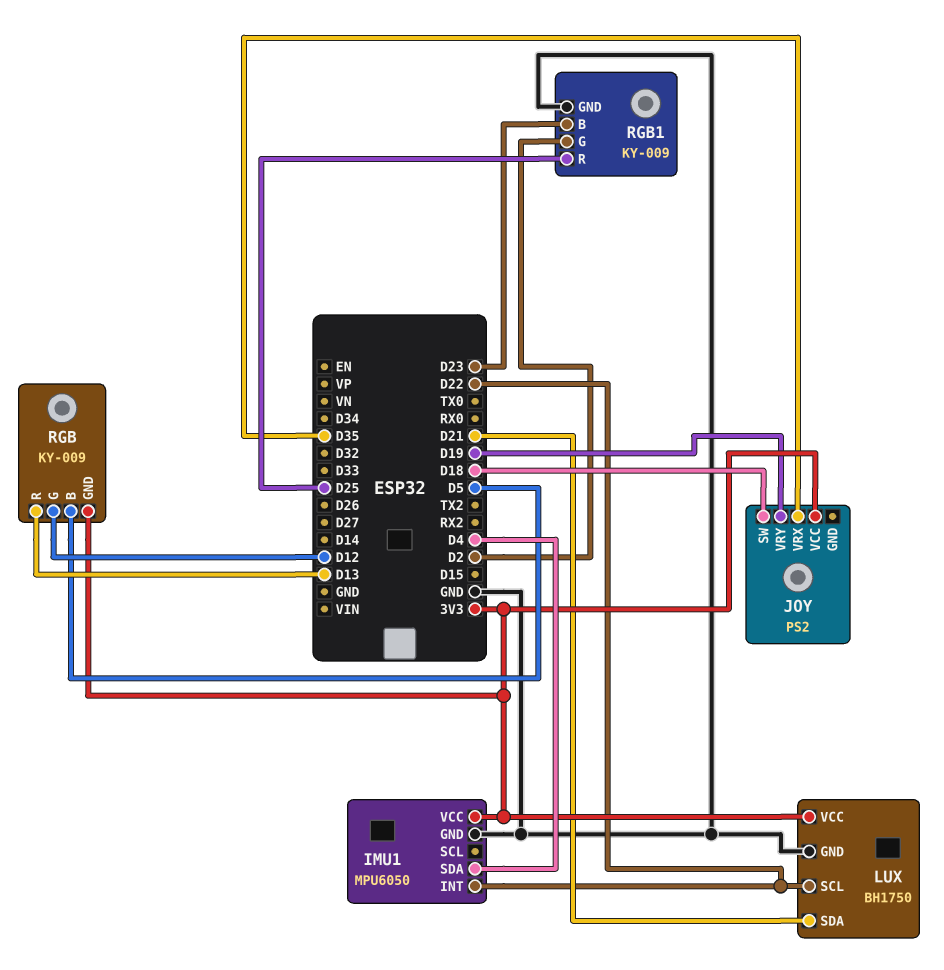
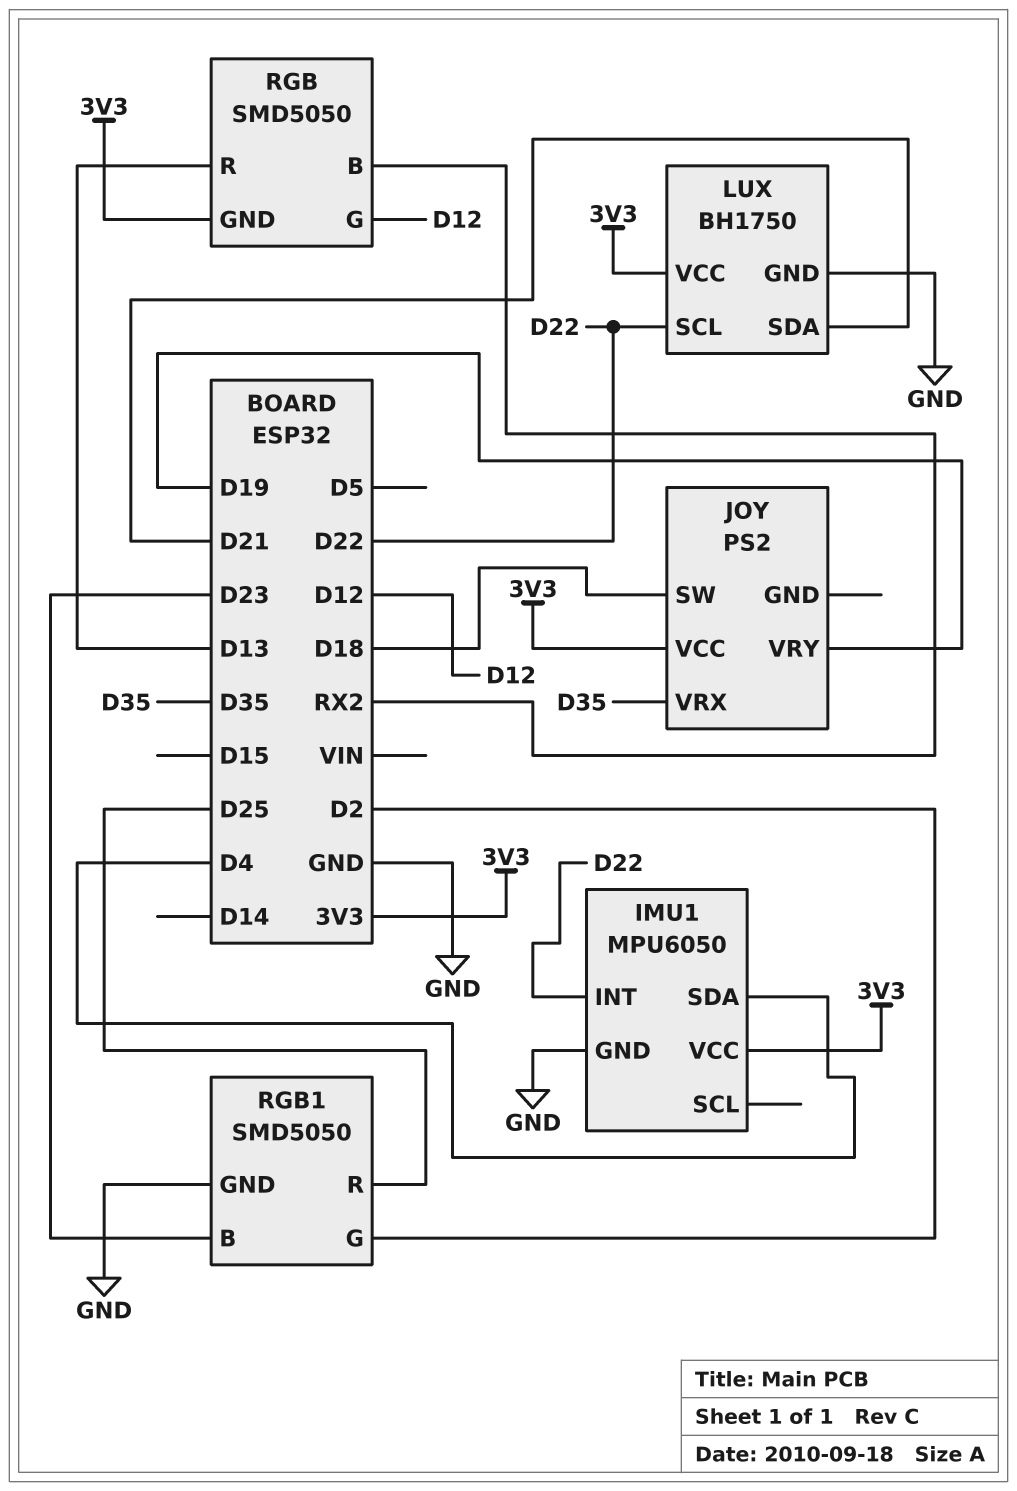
RGB: KY-009 -> SMD5050
RGB pin B: D5 -> RX2
RGB1: KY-009 -> SMD5050

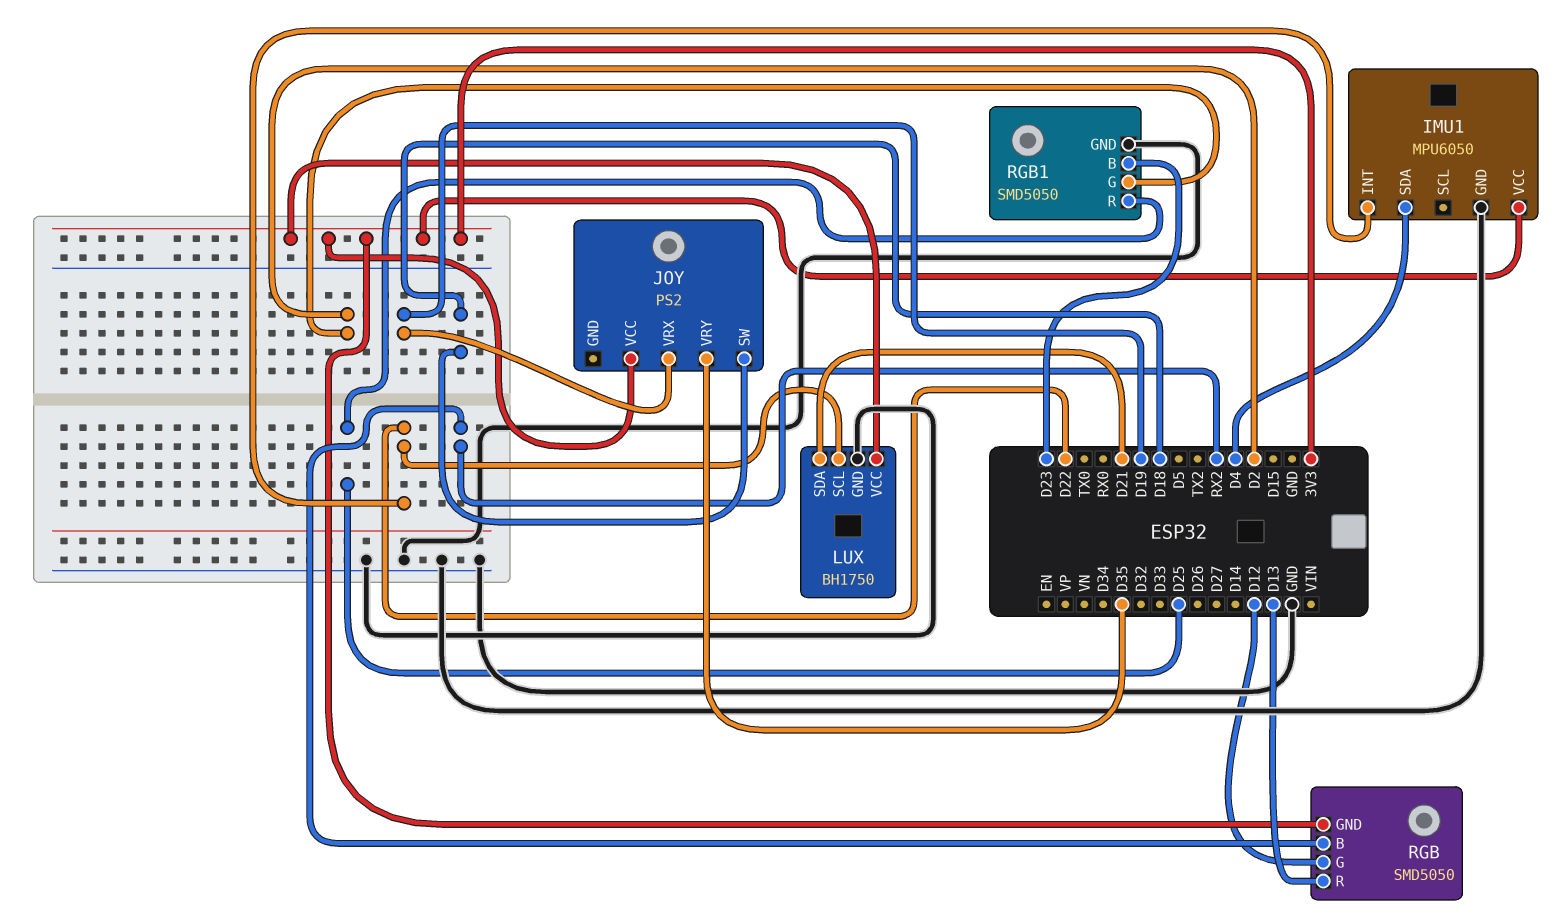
JOY pin VRX: D35 -> D19
JOY pin VRY: D19 -> D35

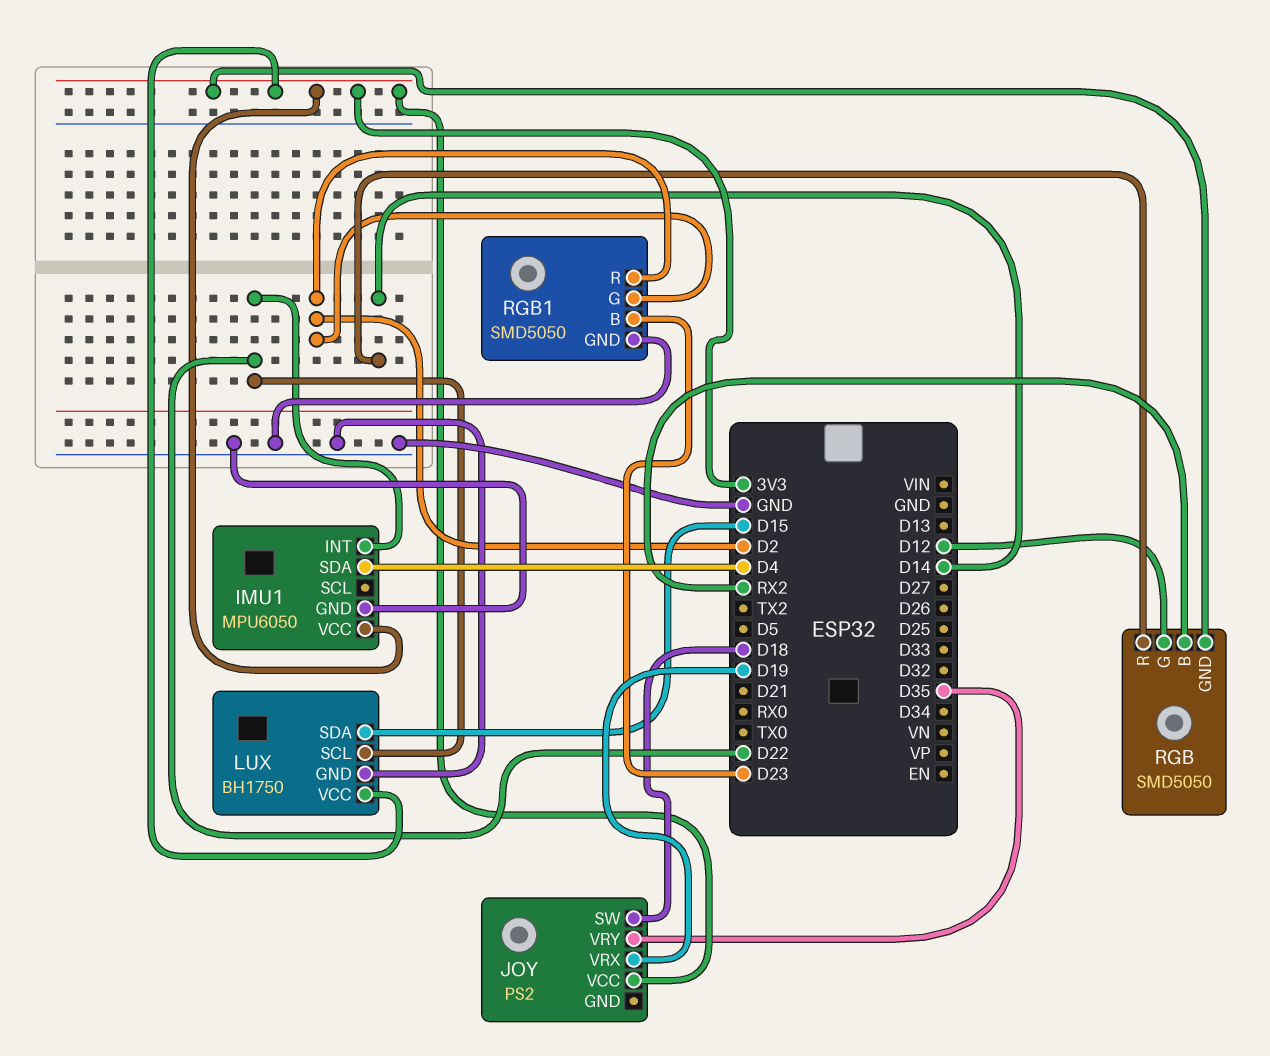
LUX pin SDA: D21 -> D15
RGB pin R: D13 -> D14
RGB1 pin R: D25 -> D2

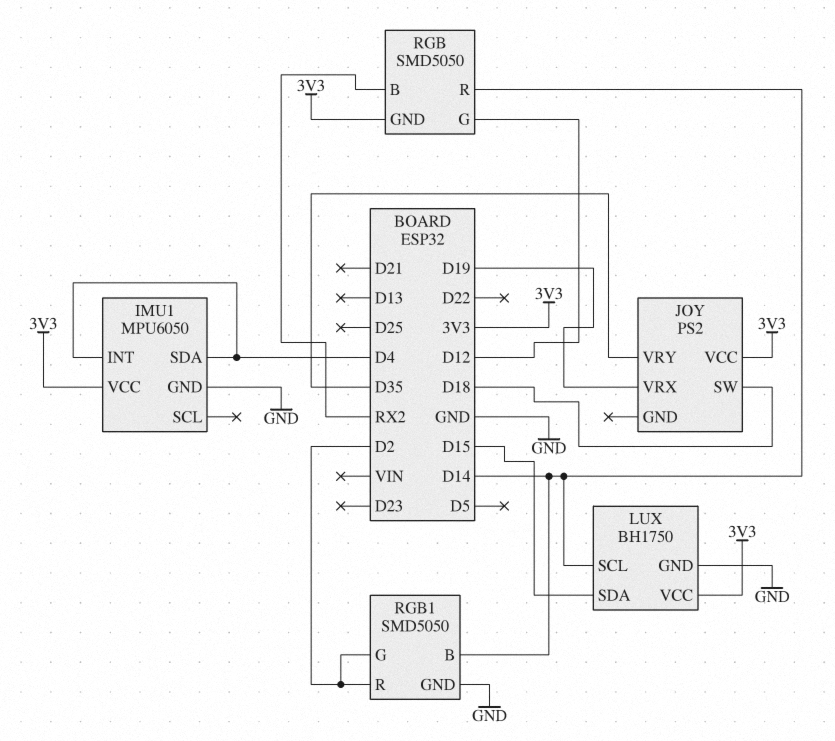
IMU1 pin INT: D22 -> D4
LUX pin SCL: D22 -> D14
RGB1 pin B: D23 -> D14

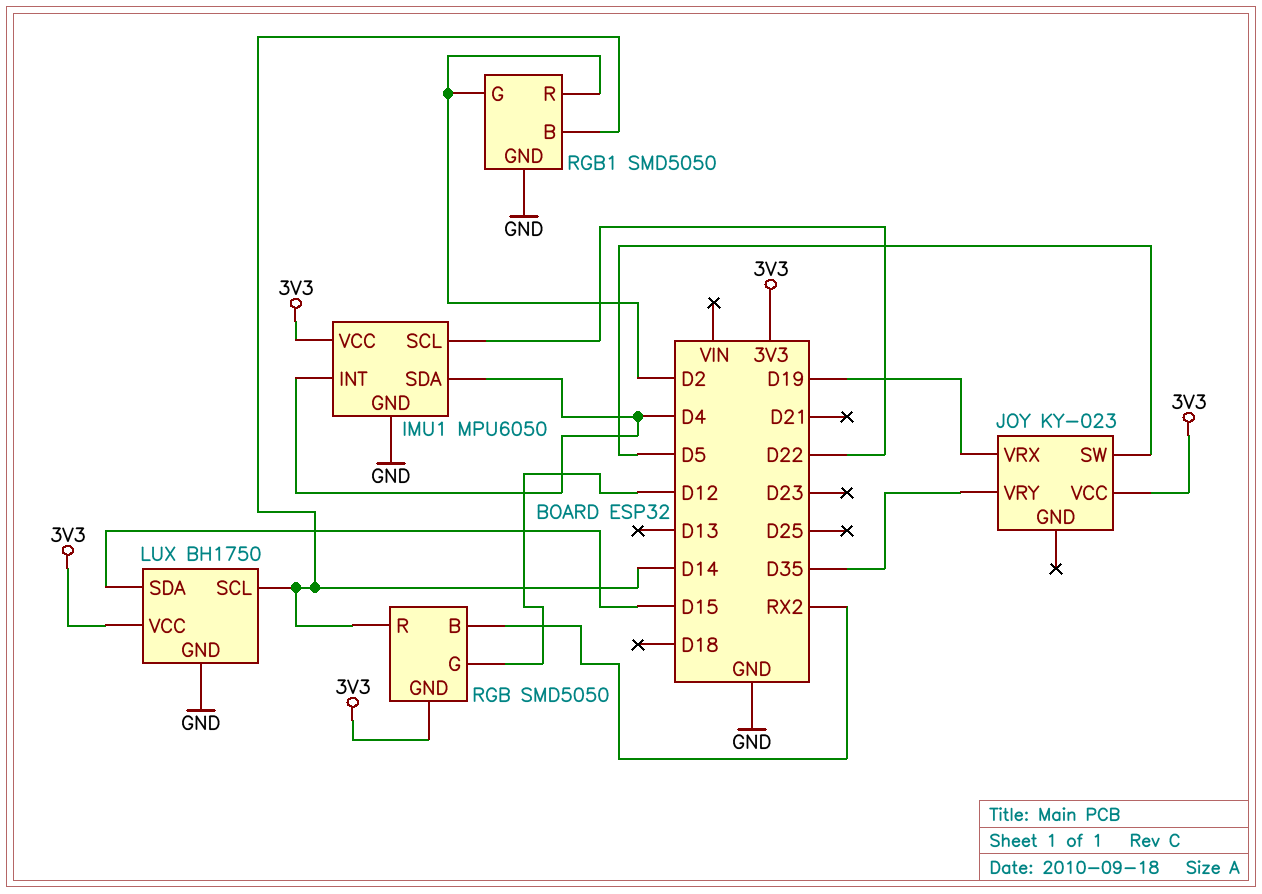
IMU1 pin SCL: none -> D22
JOY: PS2 -> KY-023
JOY pin SW: D18 -> D5

